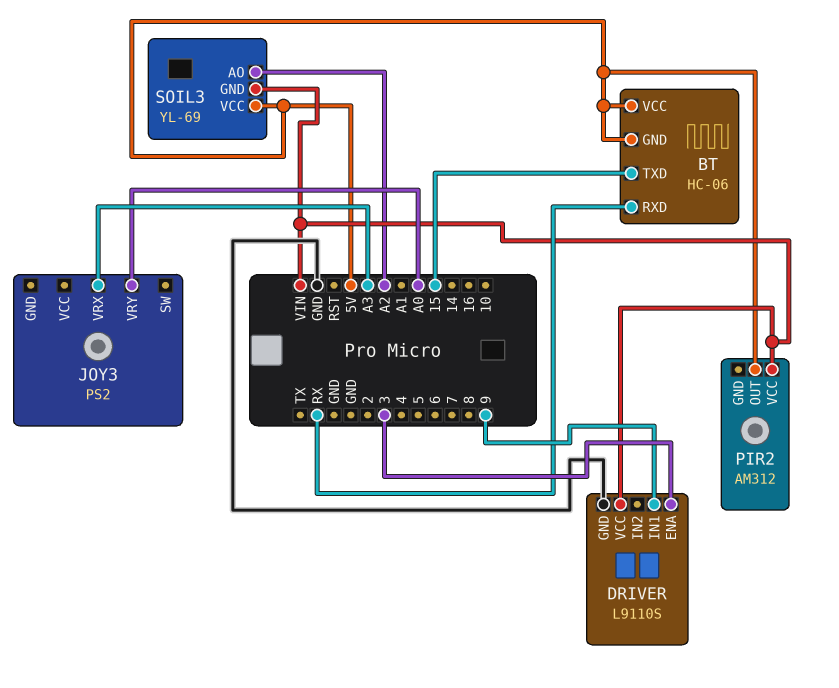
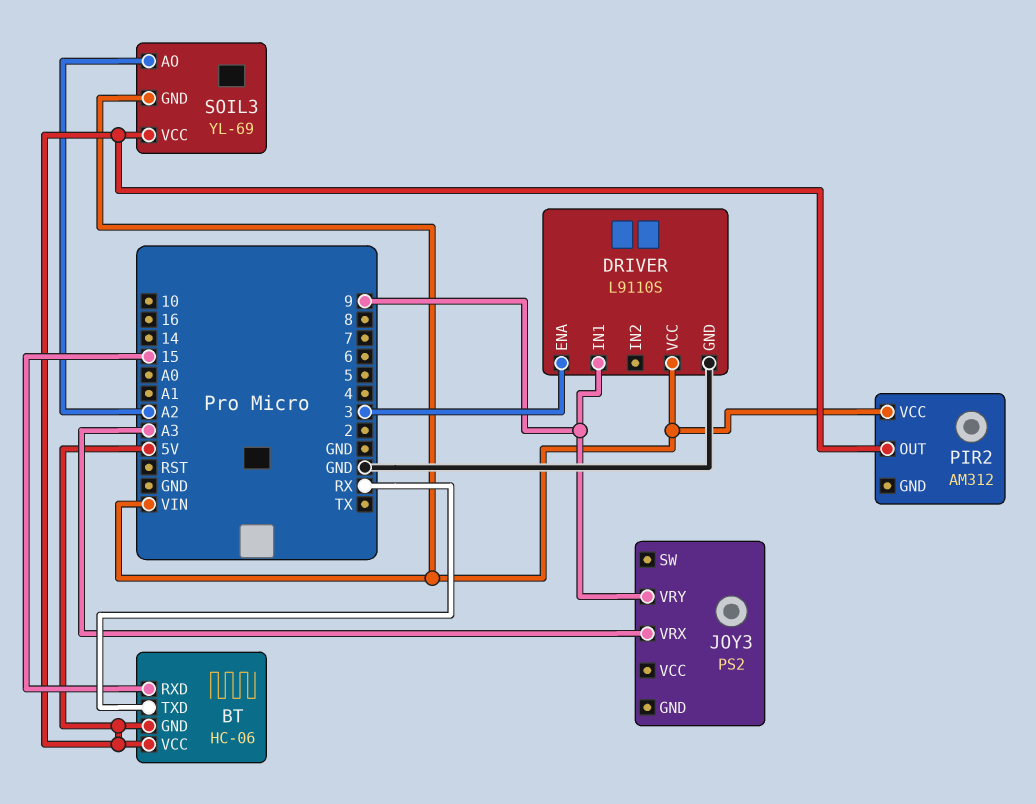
BT pin RXD: RX -> 15
BT pin TXD: 15 -> RX
JOY3 pin VRY: A0 -> 9

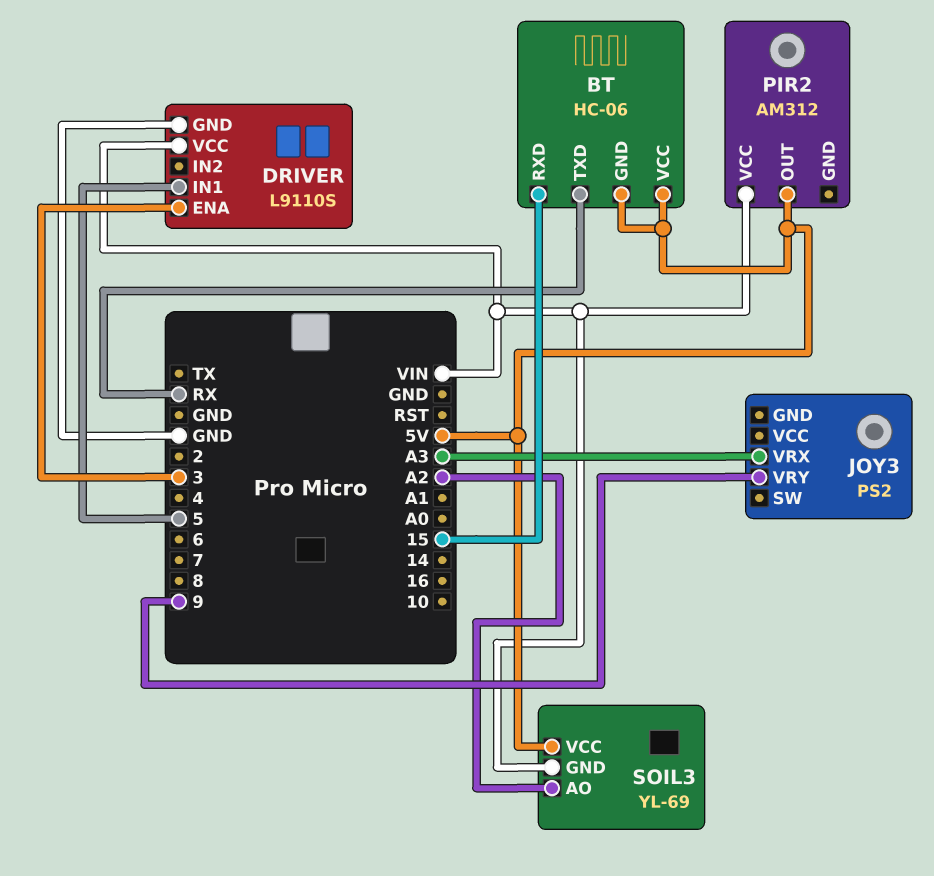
DRIVER pin IN1: 9 -> 5

